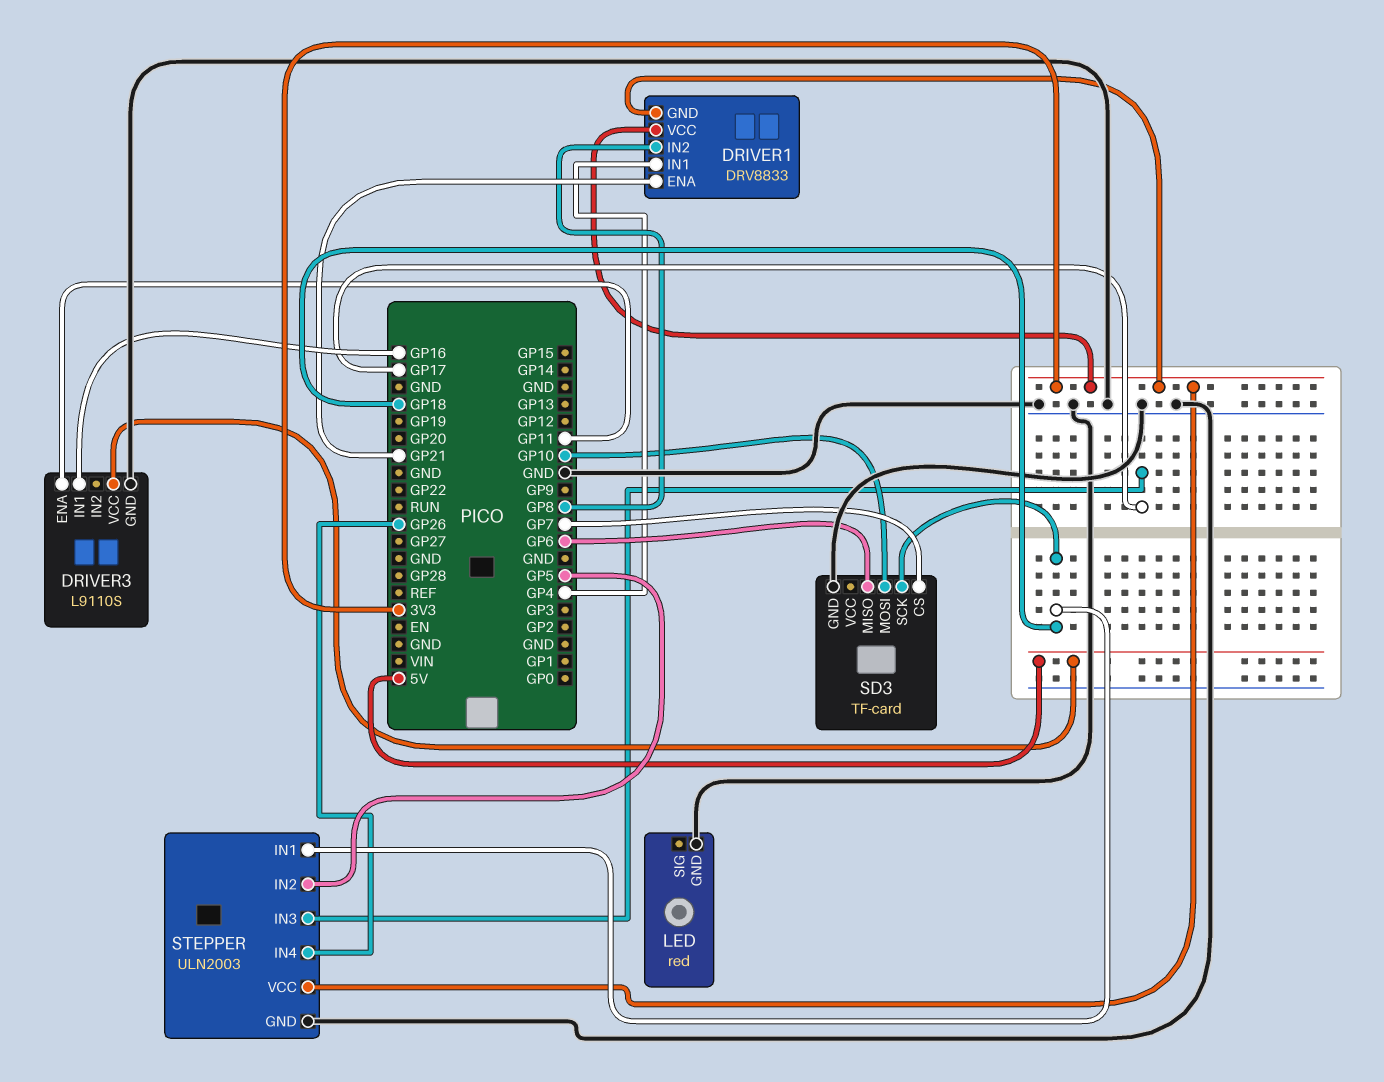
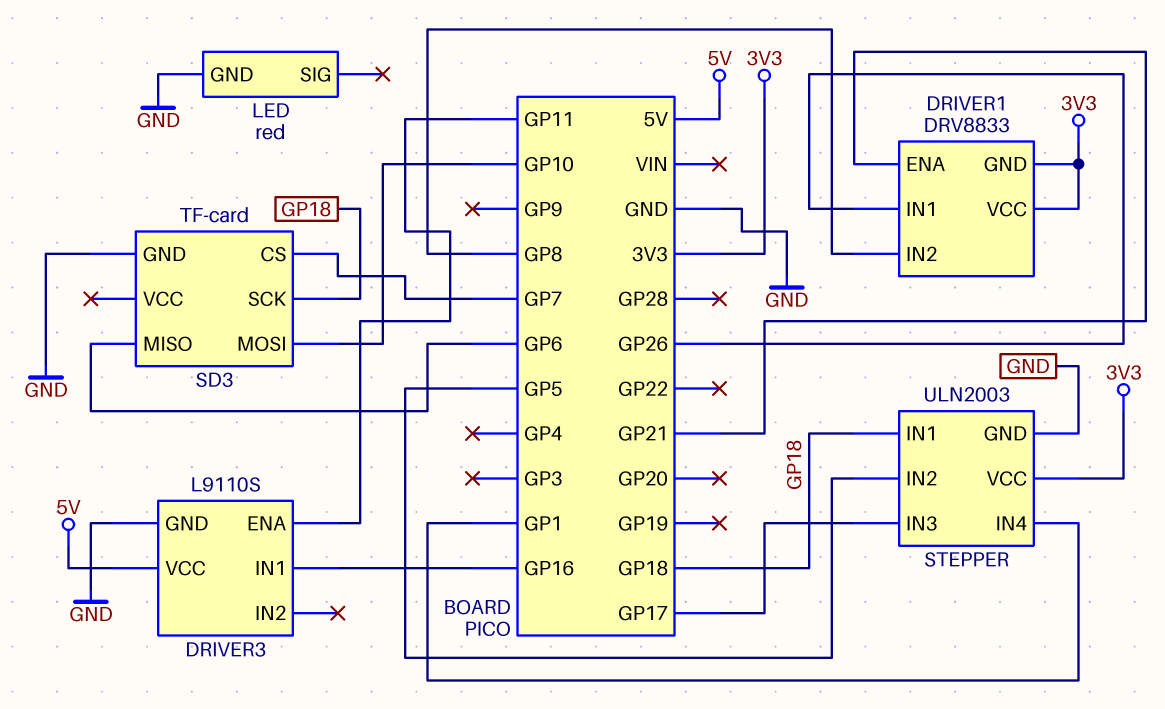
DRIVER1 pin IN1: GP4 -> GP26
STEPPER pin IN4: GP26 -> GP1

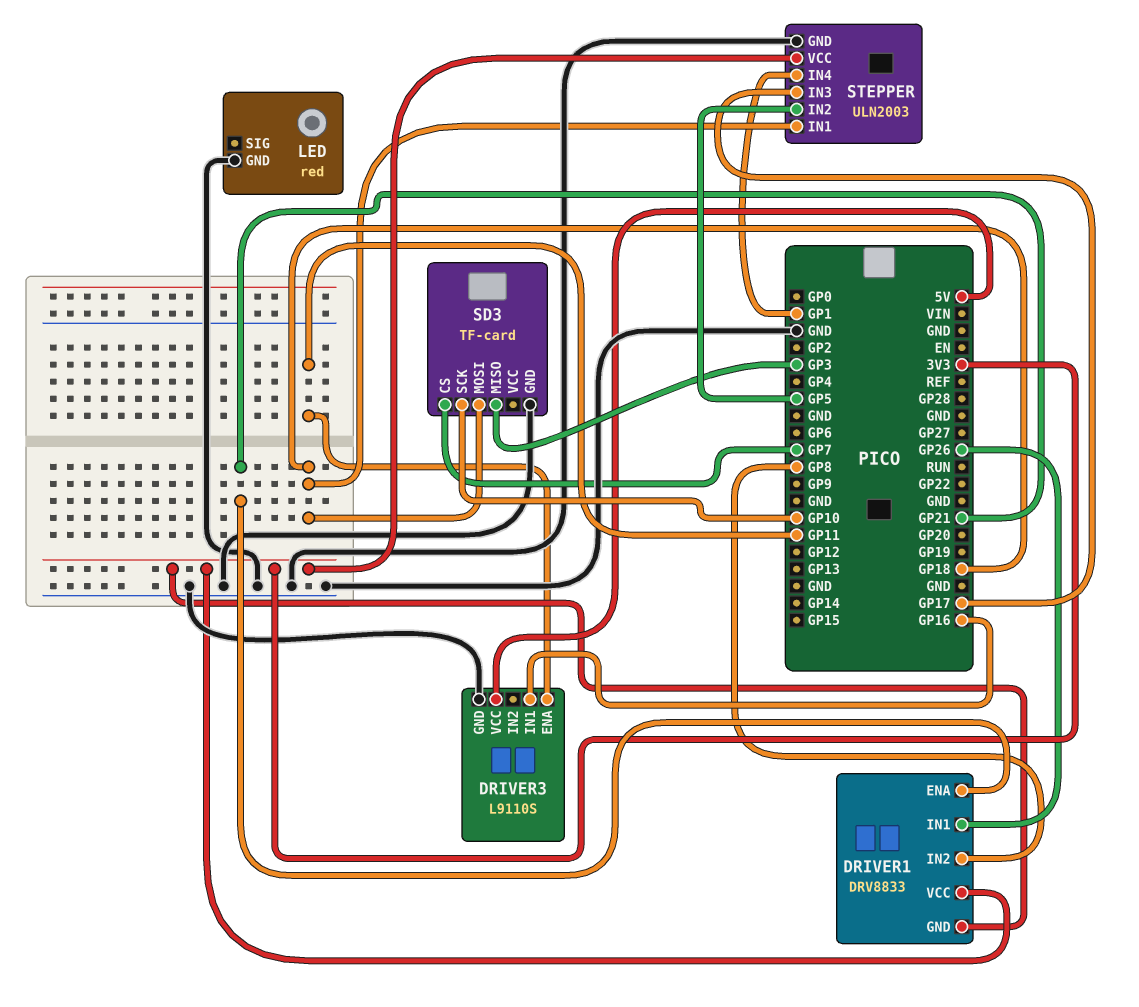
SD3 pin MISO: GP6 -> GP3
SD3 pin MOSI: GP10 -> GP18
SD3 pin SCK: GP18 -> GP10

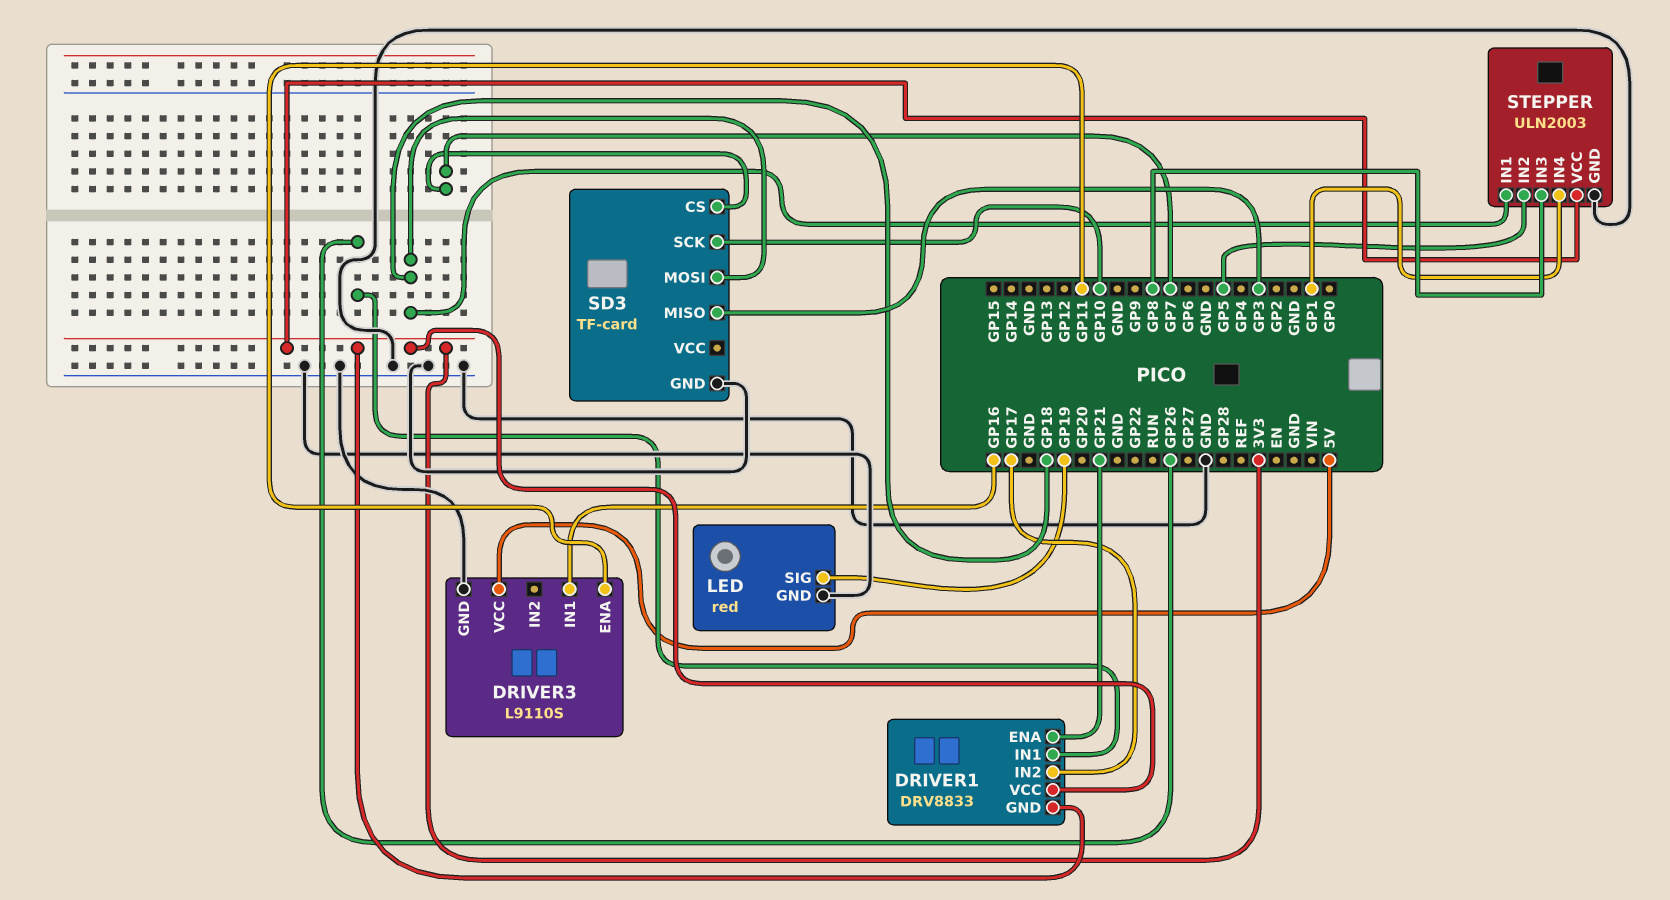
DRIVER1 pin IN2: GP8 -> GP17
LED pin SIG: none -> GP19
STEPPER pin IN3: GP17 -> GP8

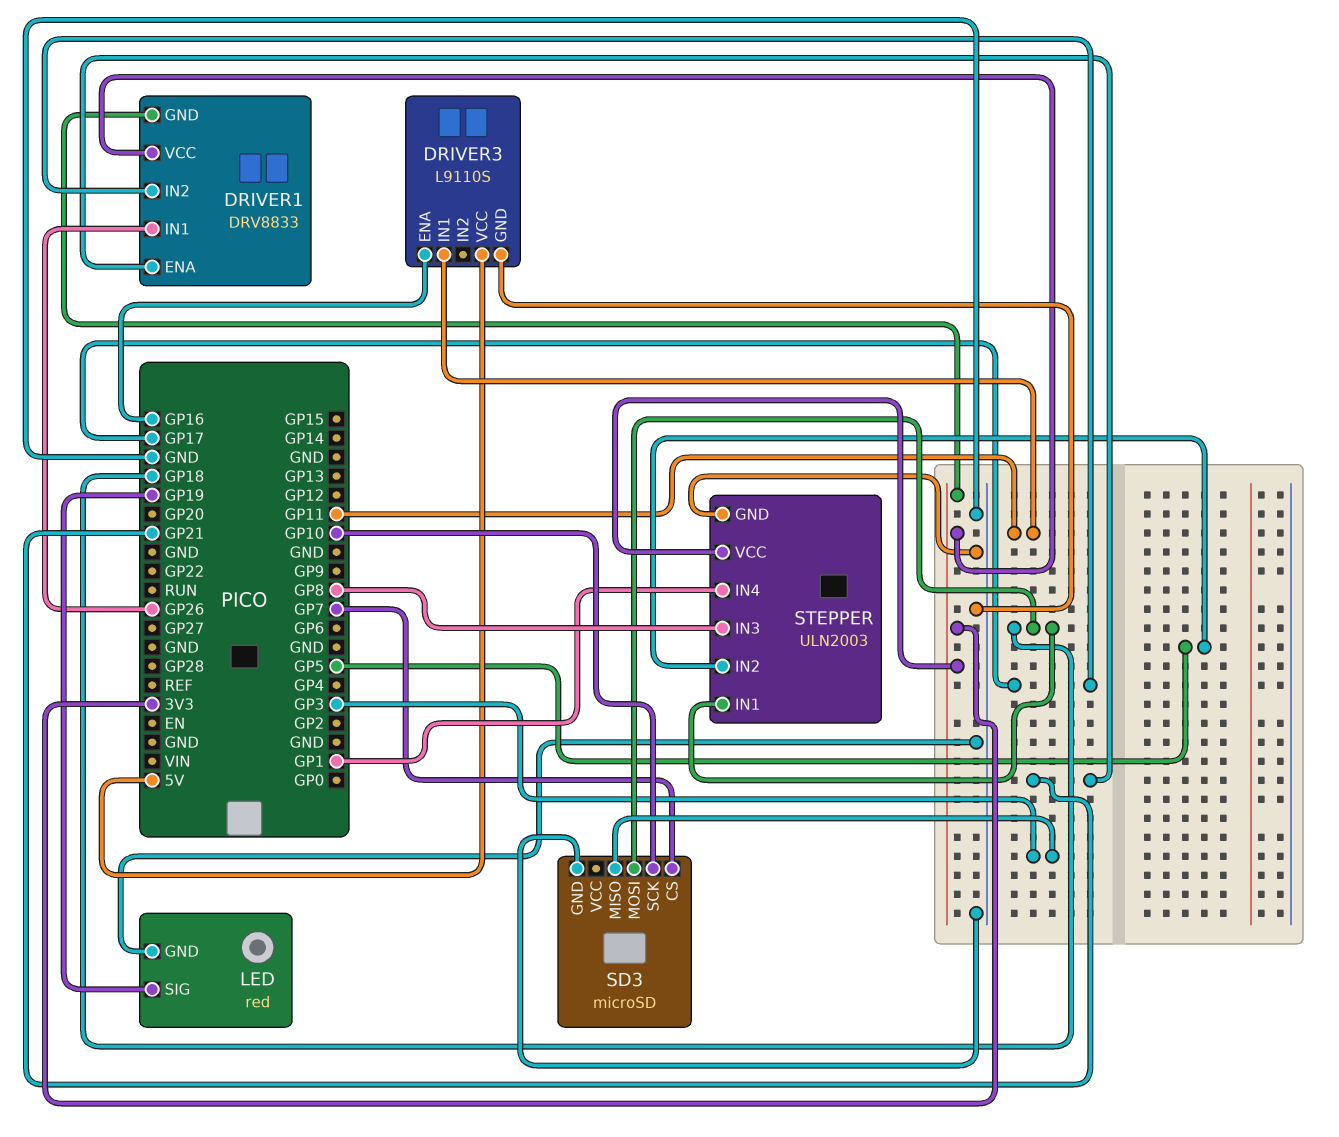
DRIVER3 pin ENA: GP11 -> GP16
DRIVER3 pin IN1: GP16 -> GP11
SD3: TF-card -> microSD

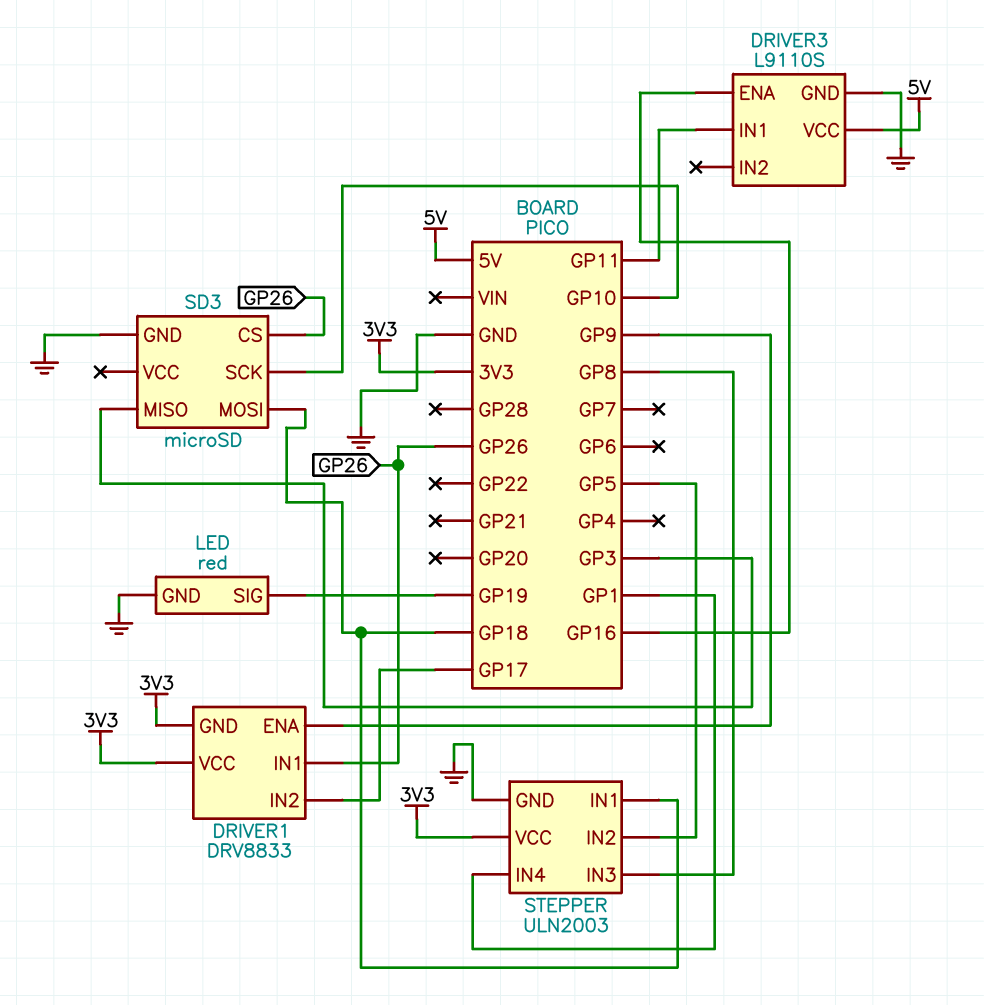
DRIVER1 pin ENA: GP21 -> GP9
SD3 pin CS: GP7 -> GP26

